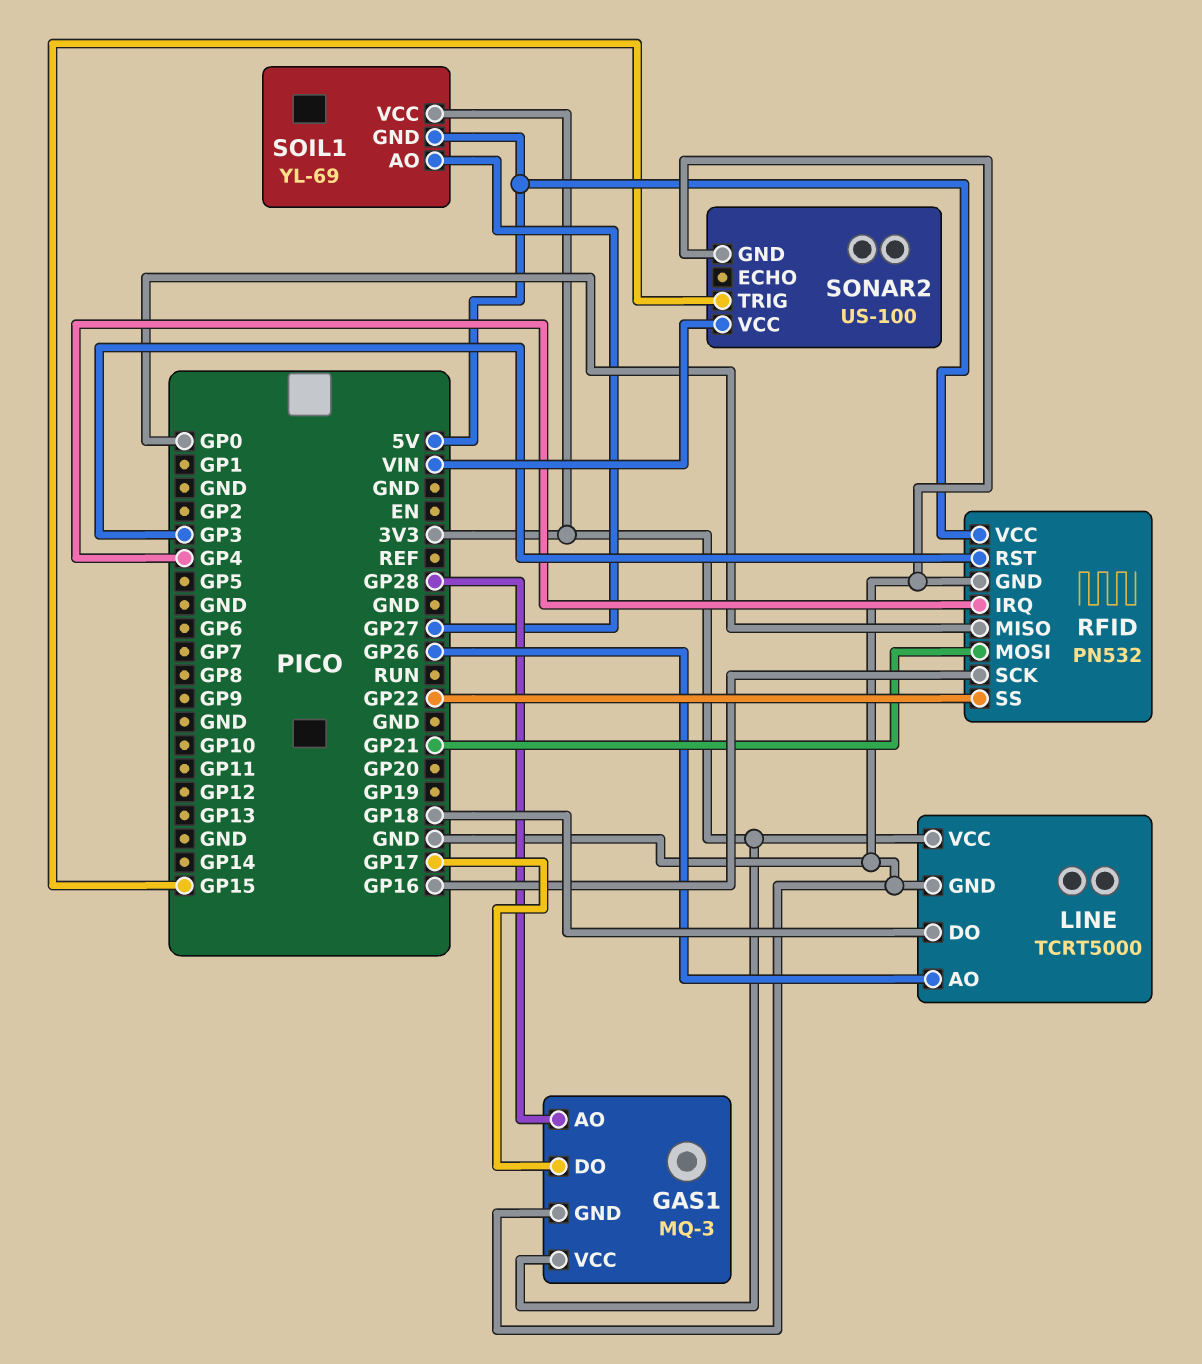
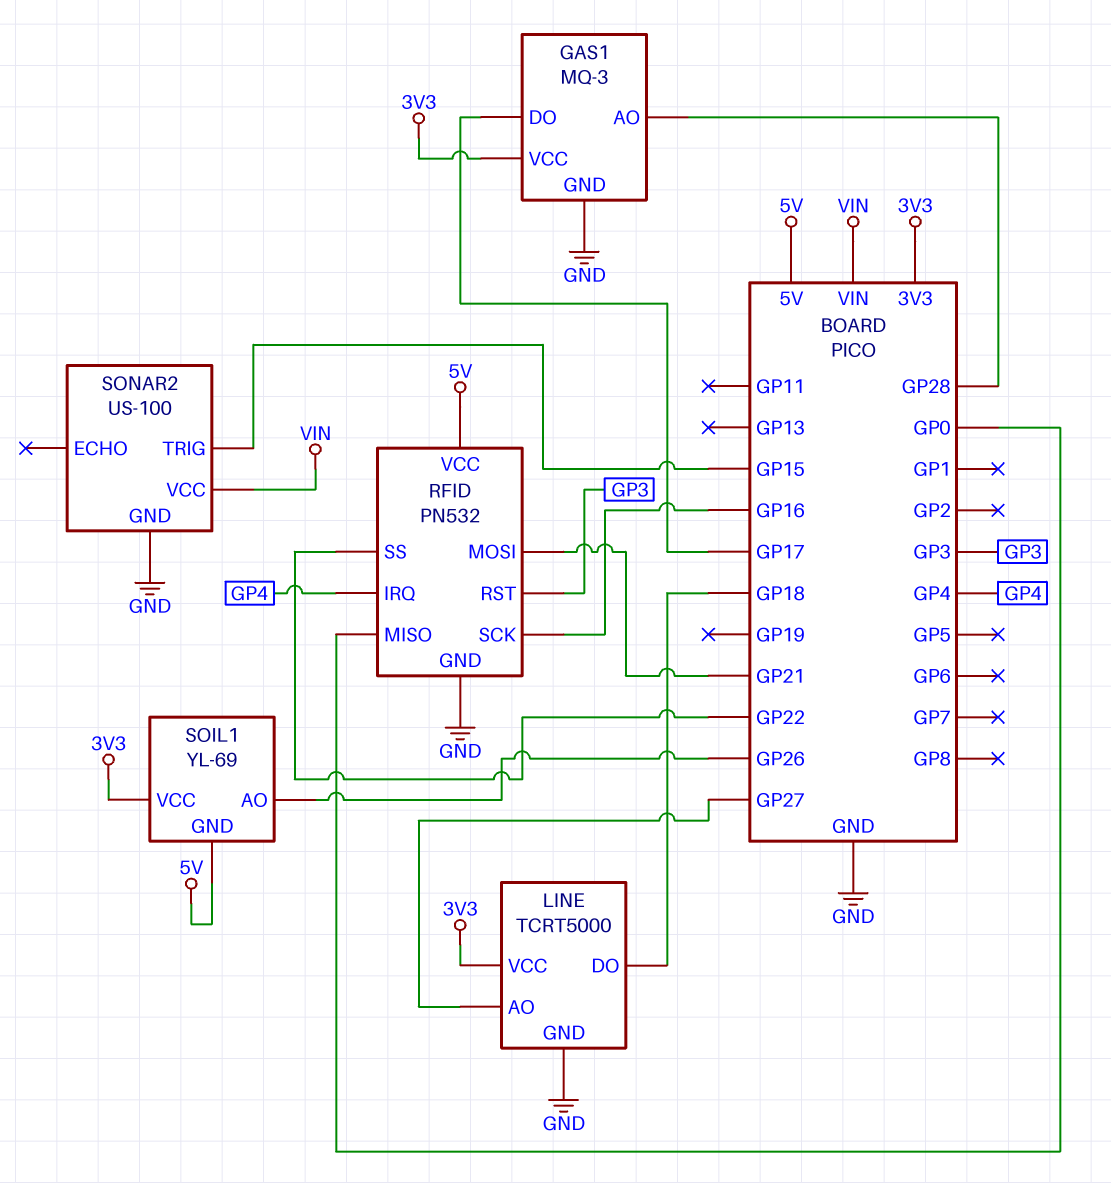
LINE pin AO: GP26 -> GP27
SOIL1 pin AO: GP27 -> GP26

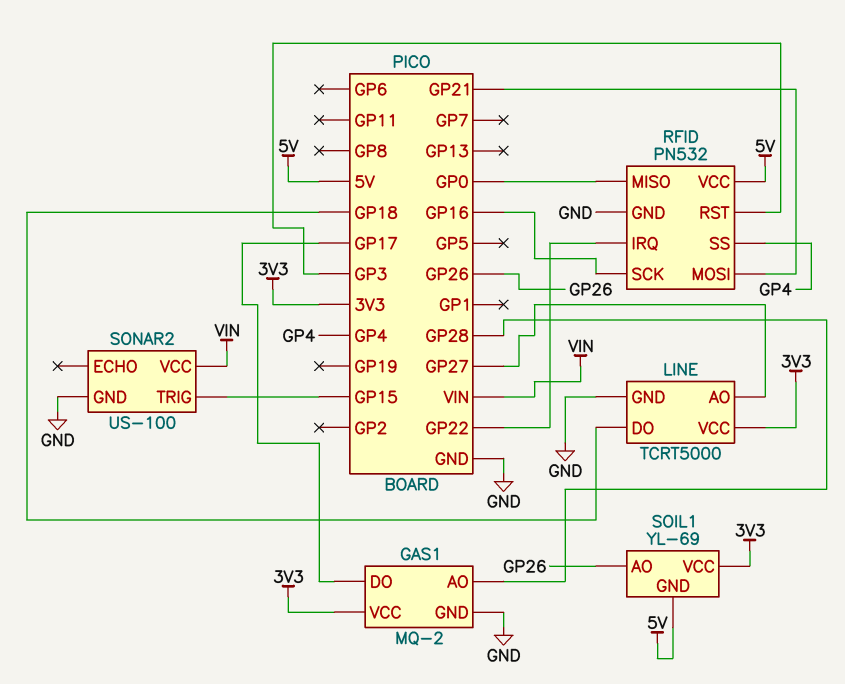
GAS1: MQ-3 -> MQ-2
RFID pin IRQ: GP4 -> GP22
RFID pin SS: GP22 -> GP4

